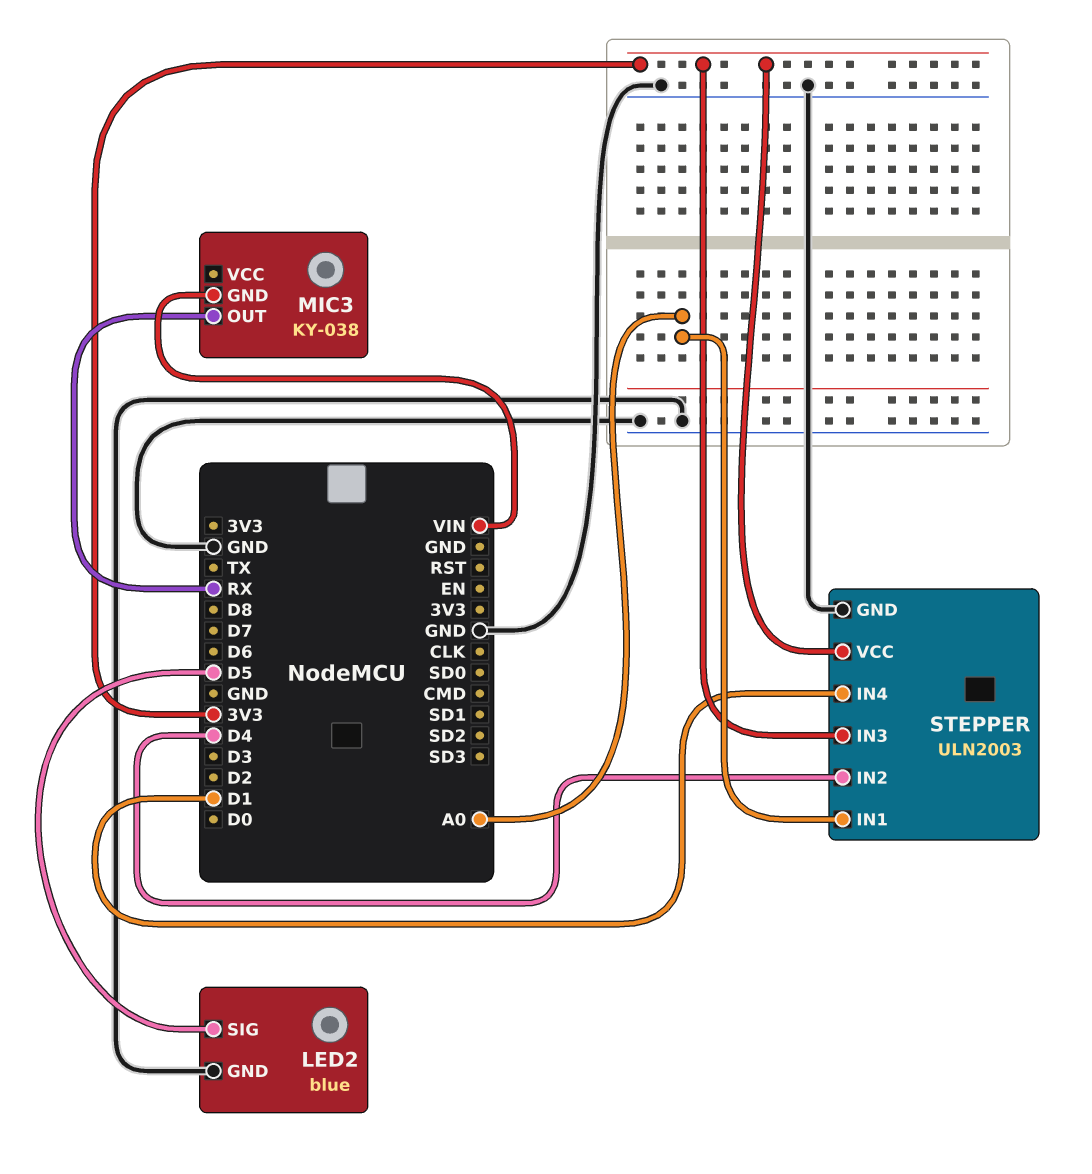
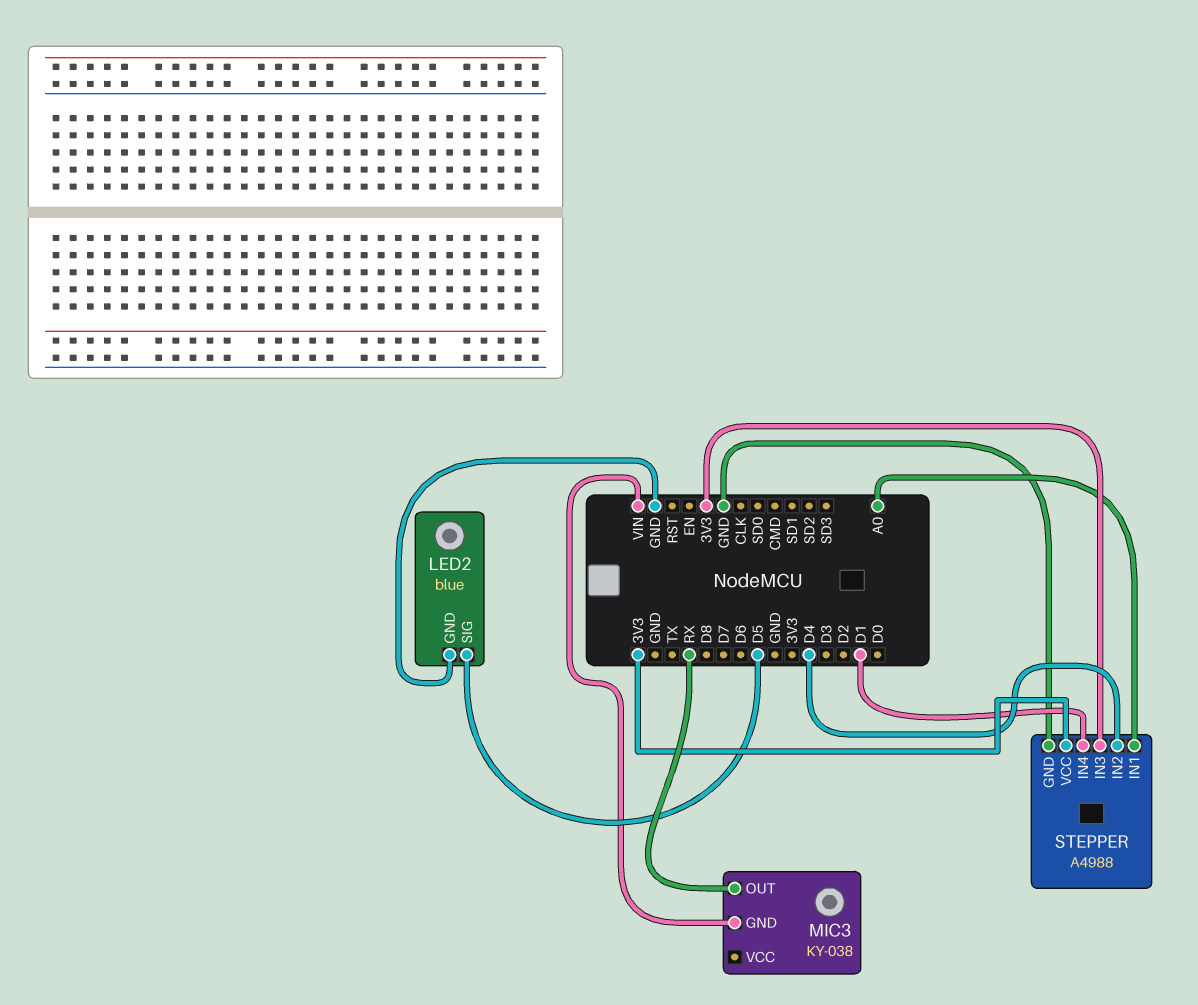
STEPPER: ULN2003 -> A4988

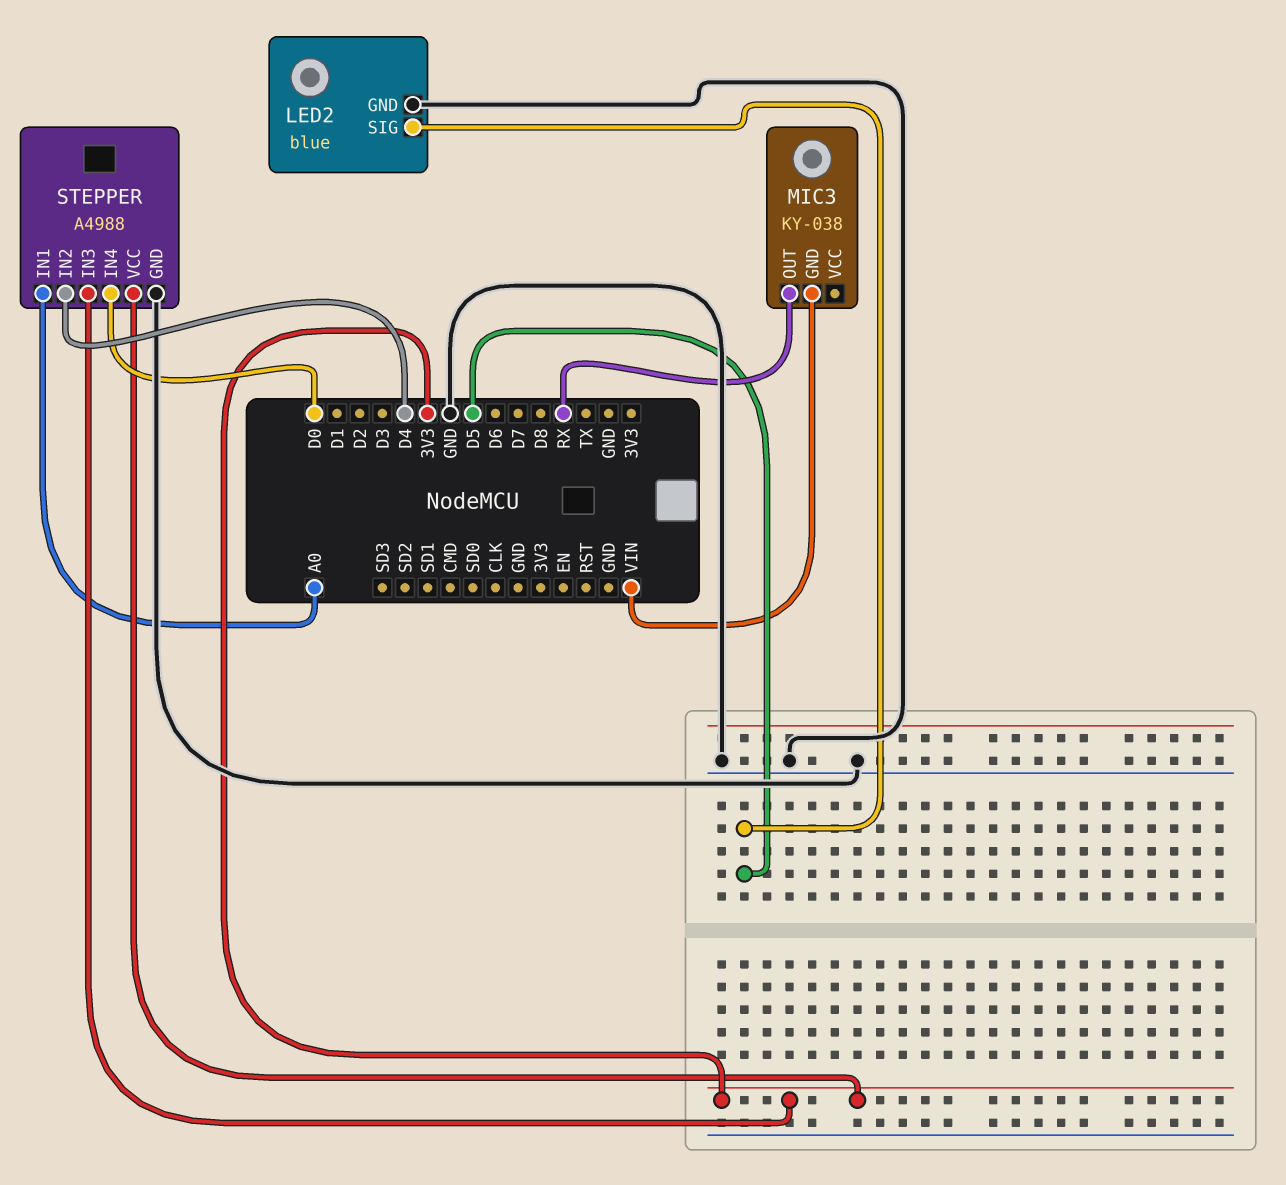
STEPPER pin IN4: D1 -> D0

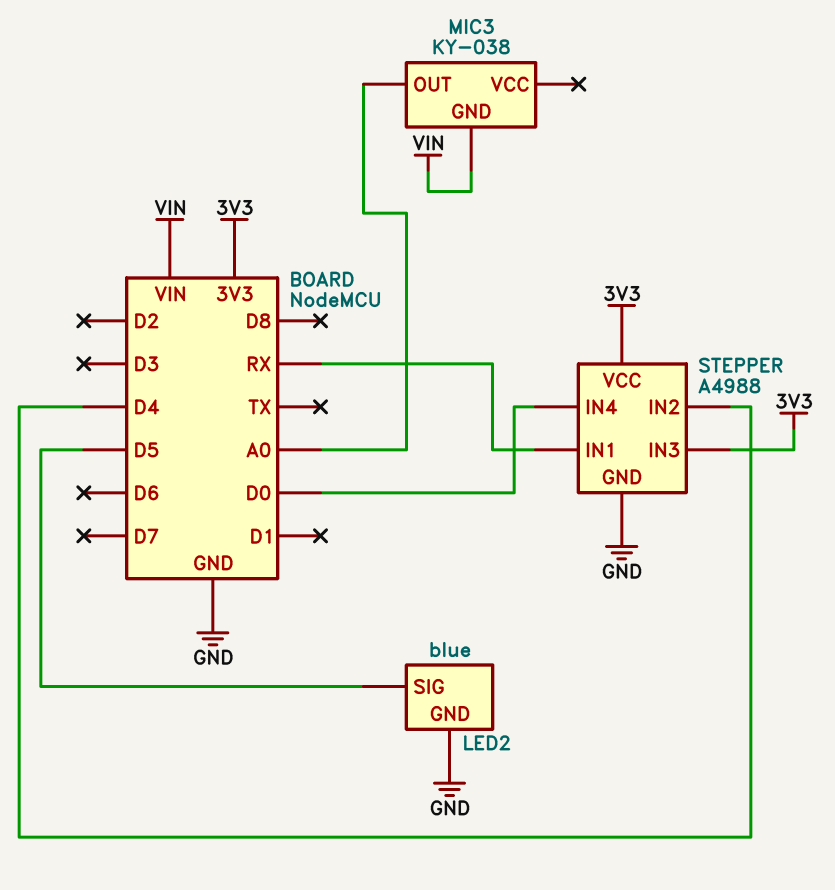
MIC3 pin OUT: RX -> A0
STEPPER pin IN1: A0 -> RX

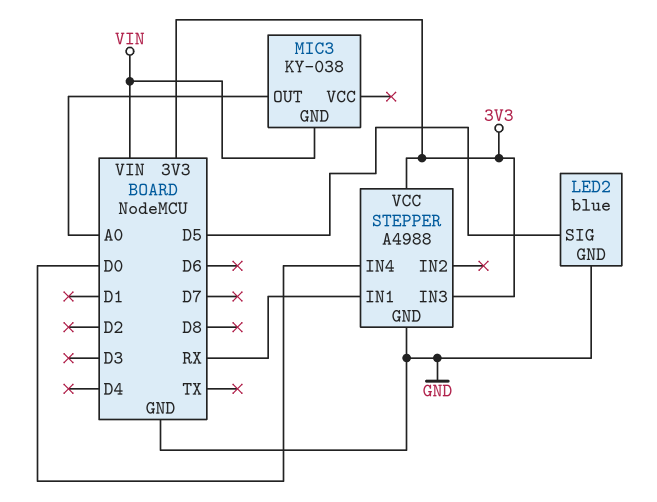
STEPPER pin IN2: D4 -> none

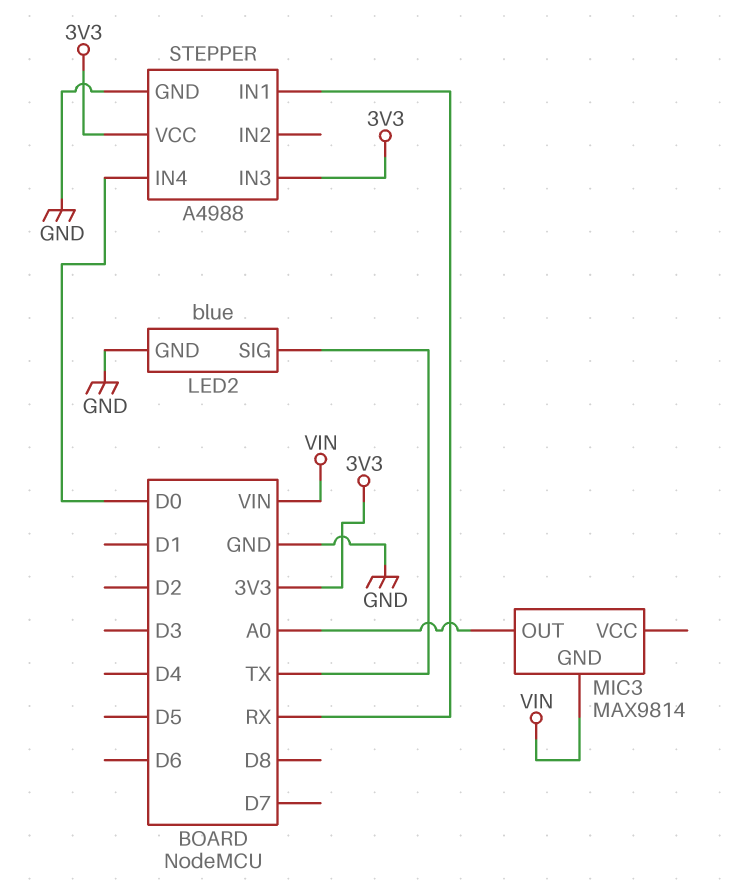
LED2 pin SIG: D5 -> TX
MIC3: KY-038 -> MAX9814

